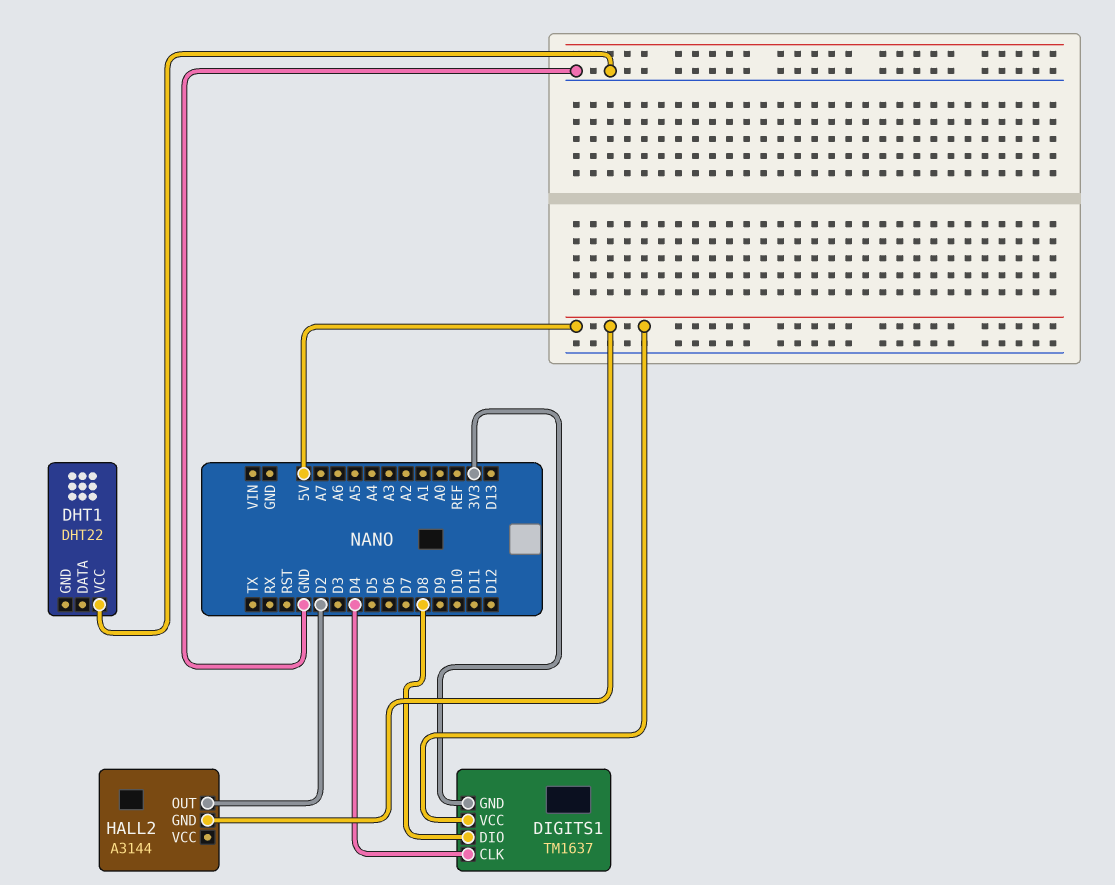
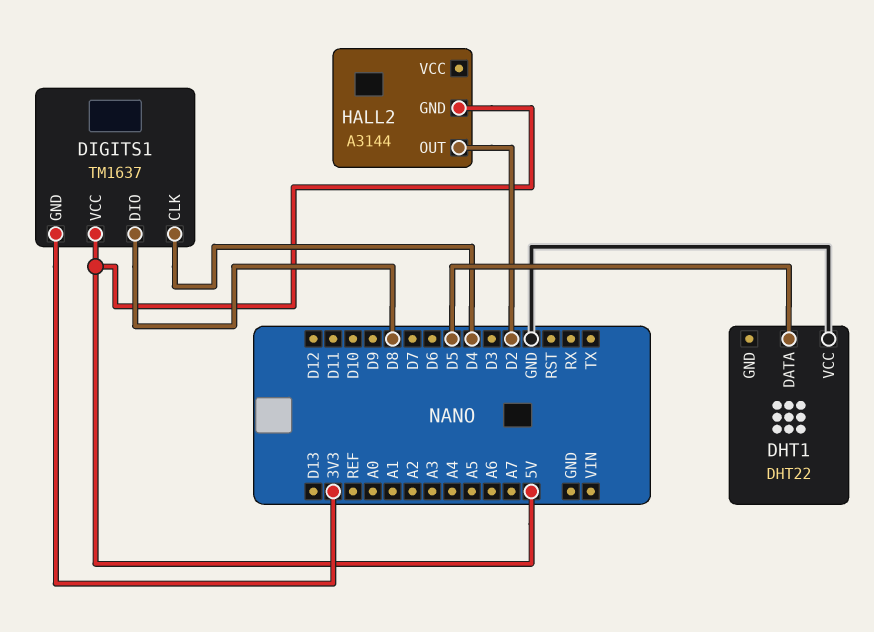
DHT1 pin DATA: none -> D5

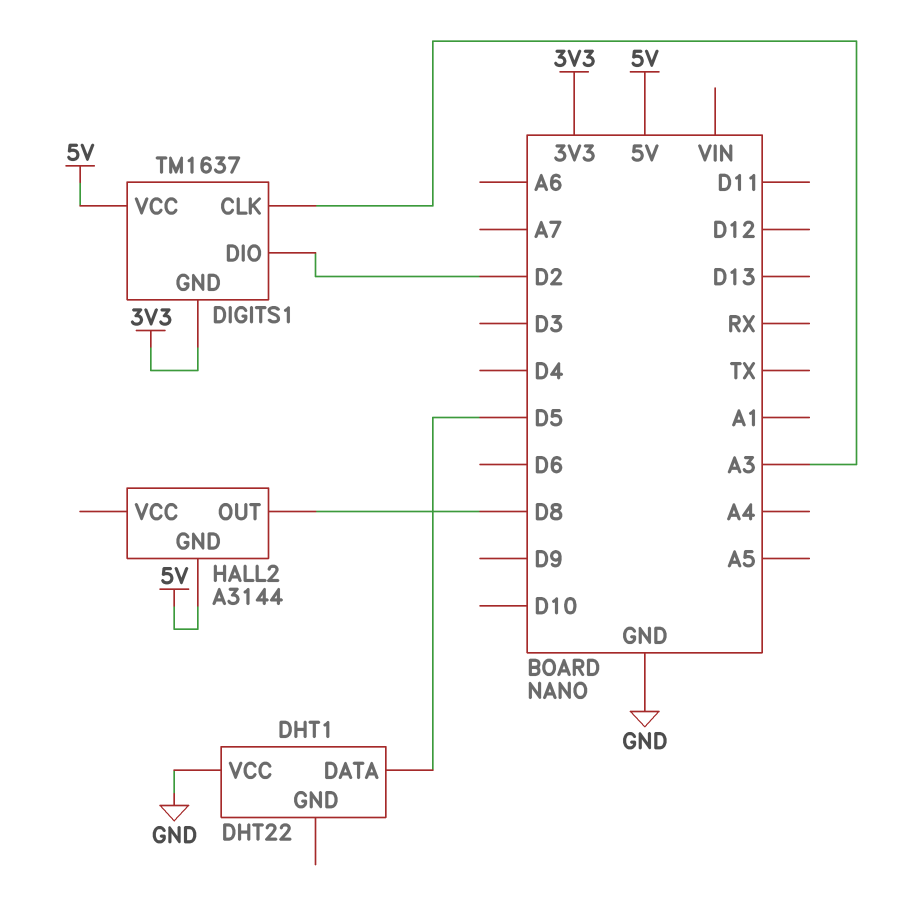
DIGITS1 pin CLK: D4 -> A3
DIGITS1 pin DIO: D8 -> D2
HALL2 pin OUT: D2 -> D8

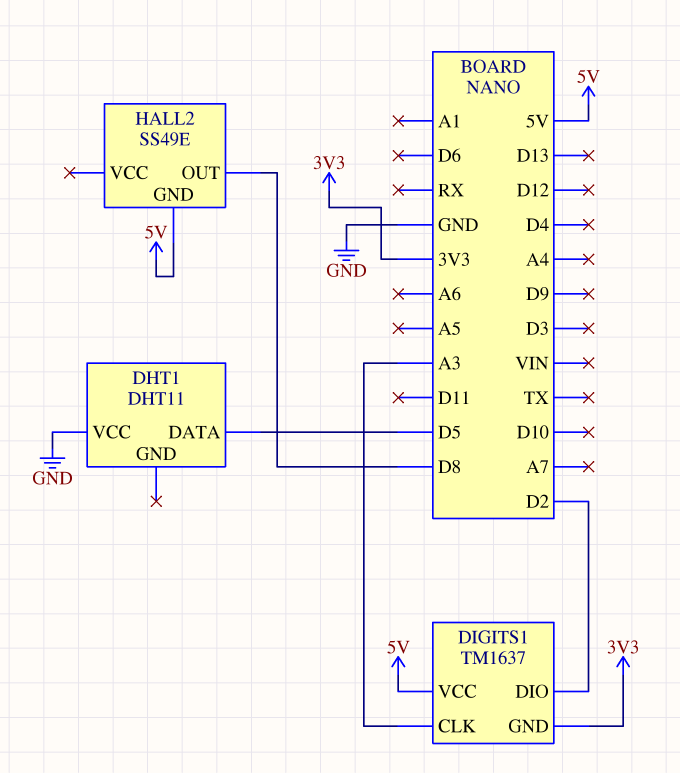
DHT1: DHT22 -> DHT11
HALL2: A3144 -> SS49E

